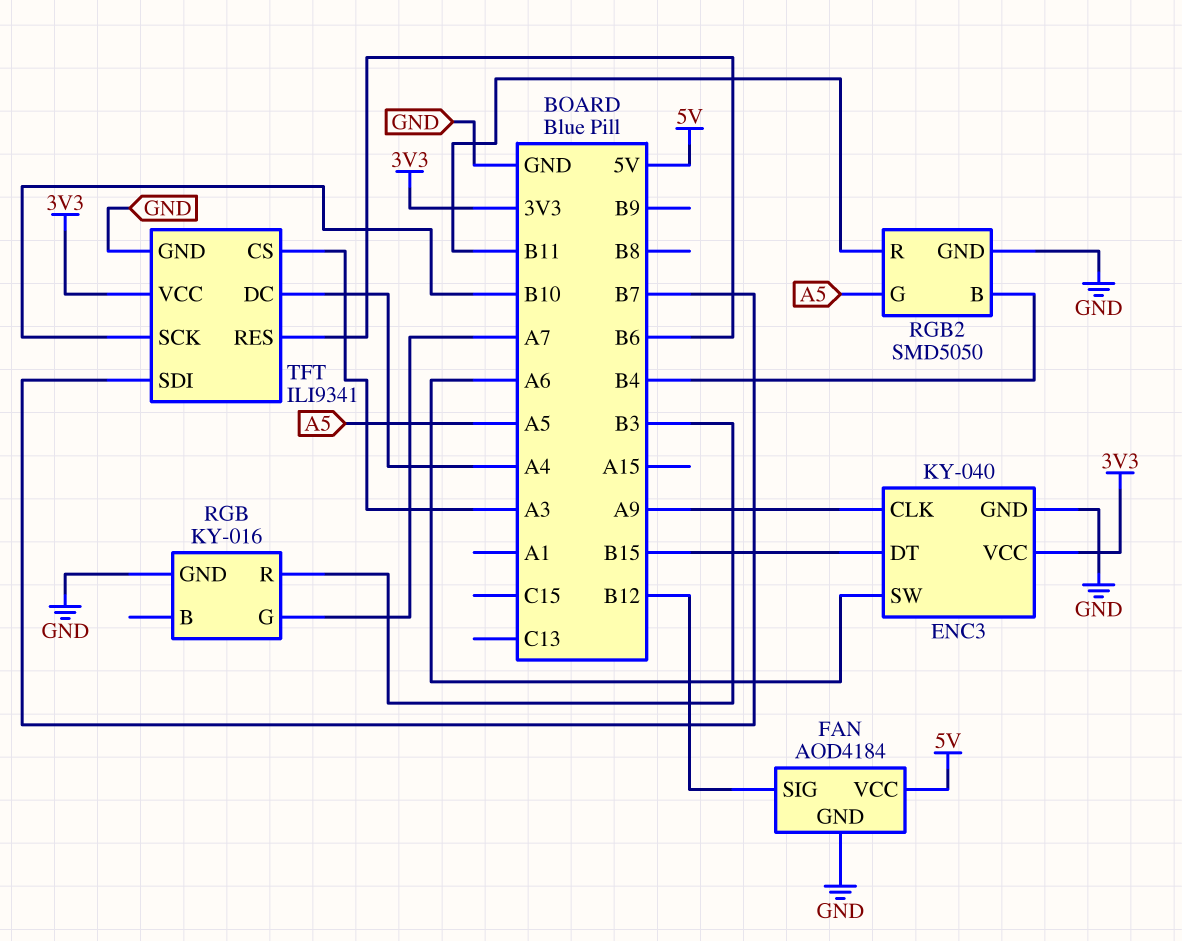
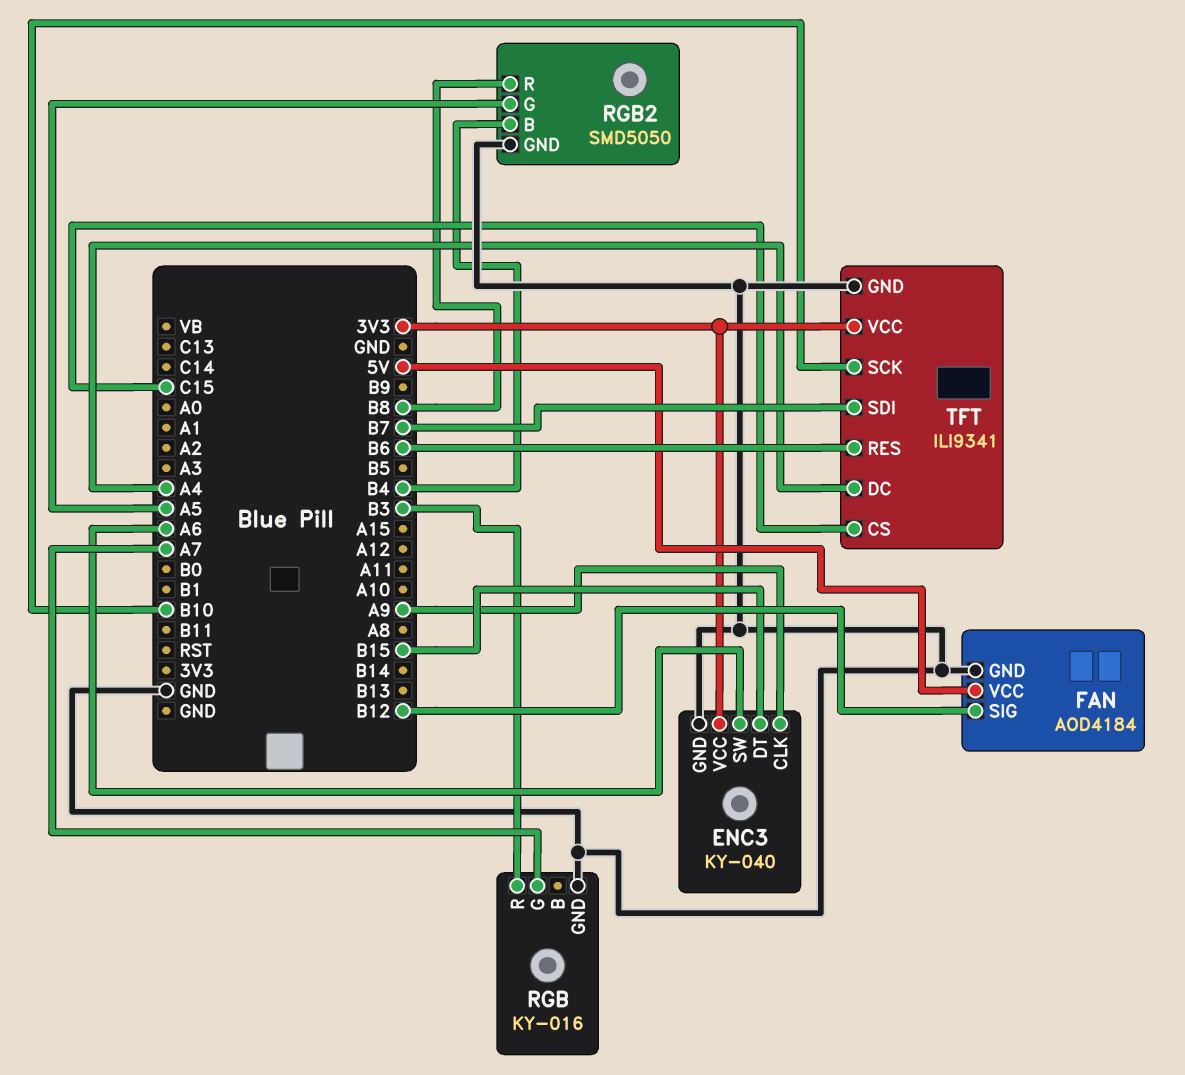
RGB2 pin R: B11 -> B8
TFT pin CS: A3 -> C15

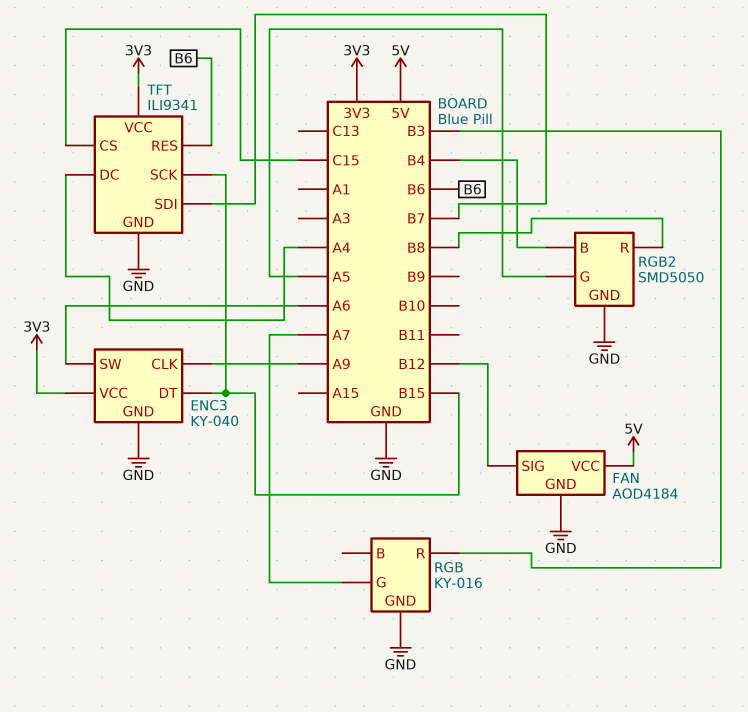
TFT pin SCK: B10 -> B15

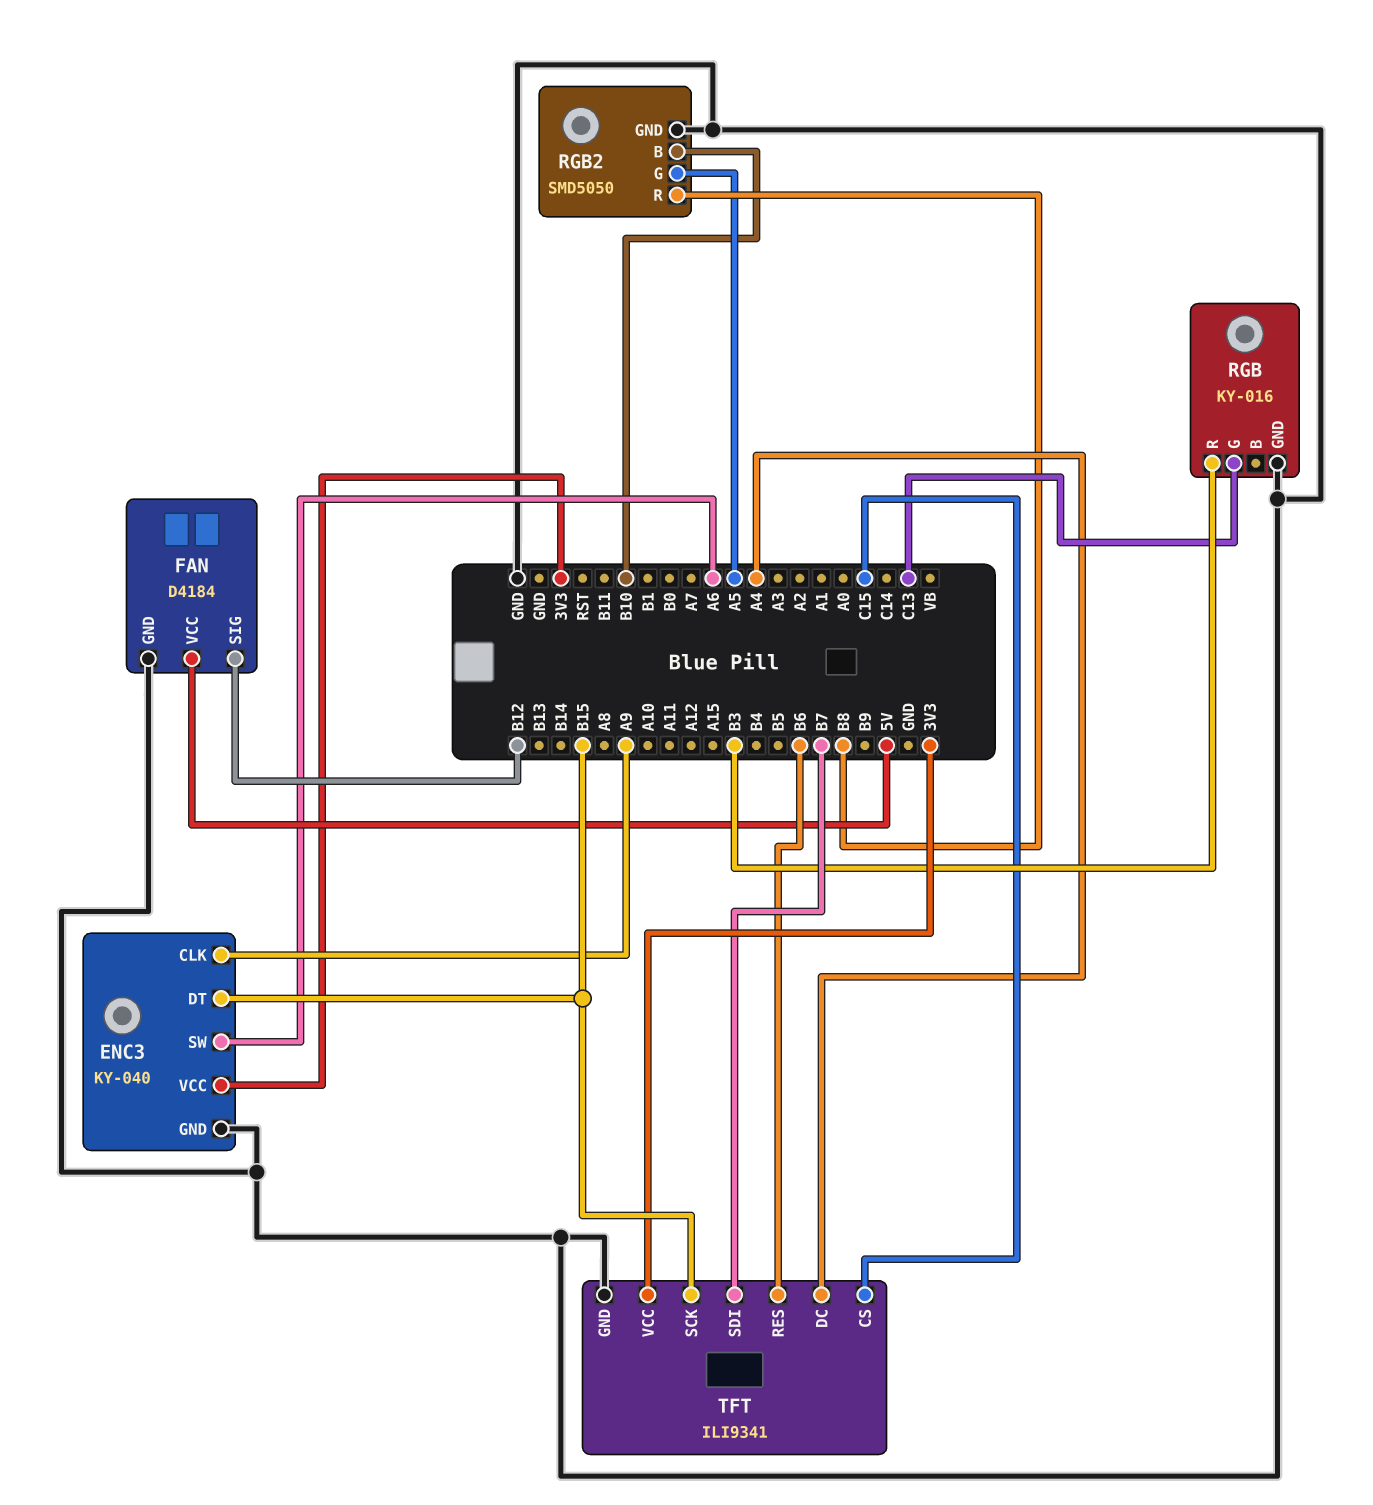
FAN: AOD4184 -> D4184
RGB pin G: A7 -> C13
RGB2 pin B: B4 -> B10

